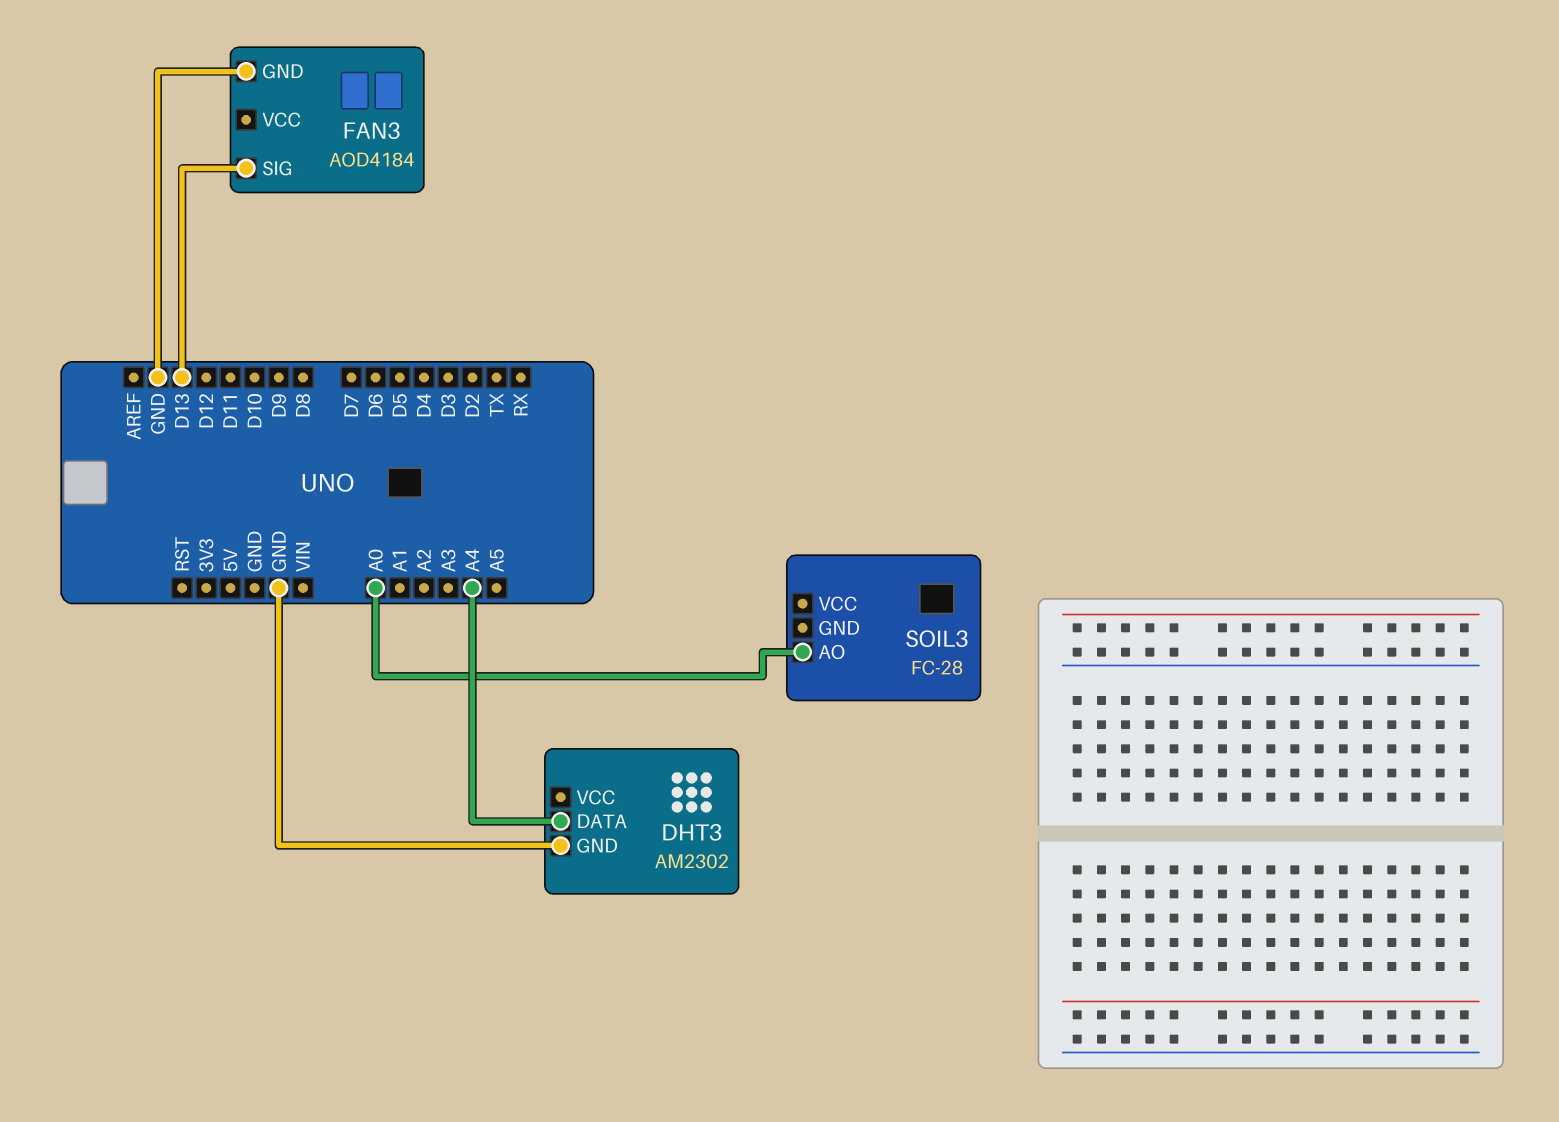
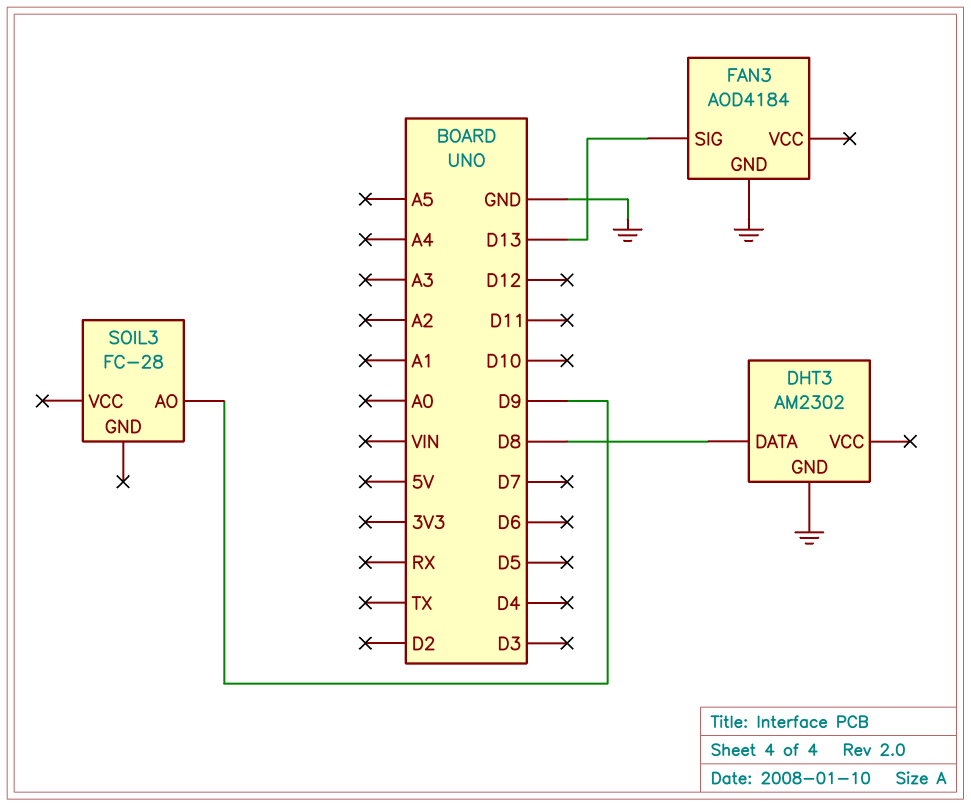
DHT3 pin DATA: A4 -> D8
SOIL3 pin AO: A0 -> D9

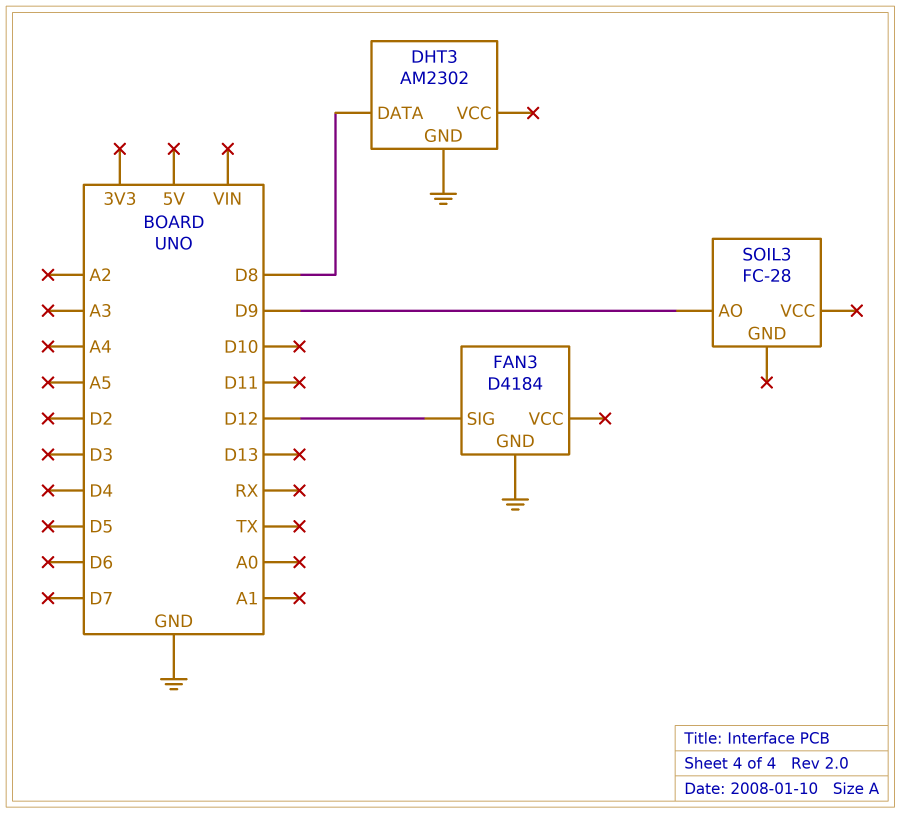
FAN3: AOD4184 -> D4184
FAN3 pin SIG: D13 -> D12

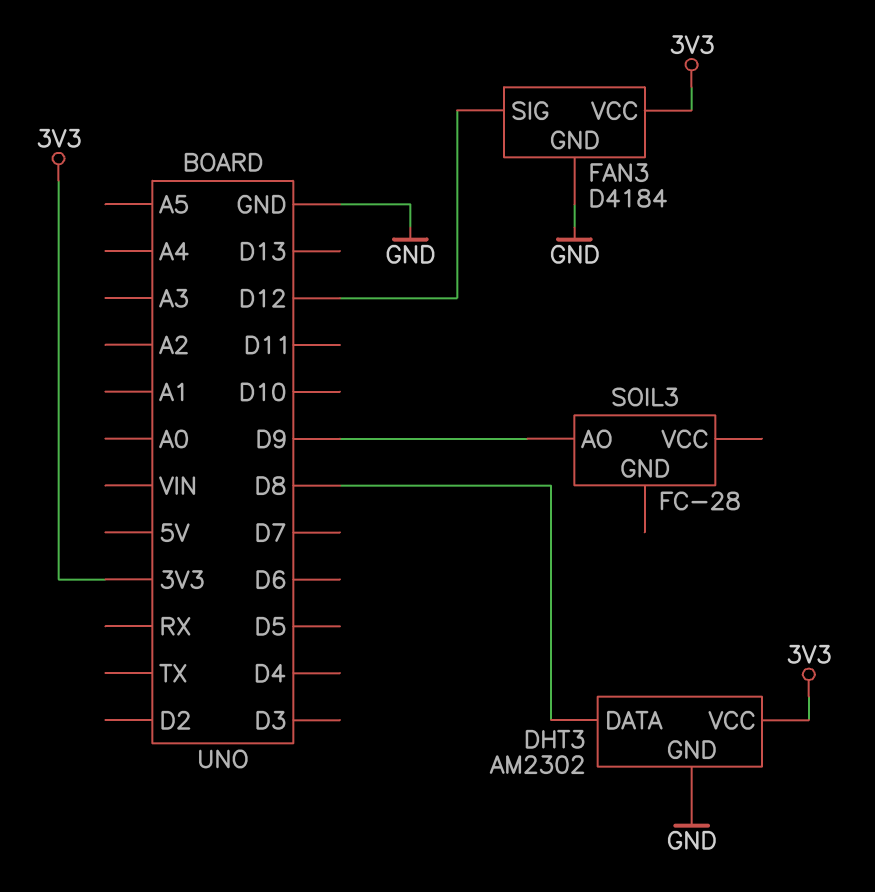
DHT3 pin VCC: none -> 3V3
FAN3 pin VCC: none -> 3V3

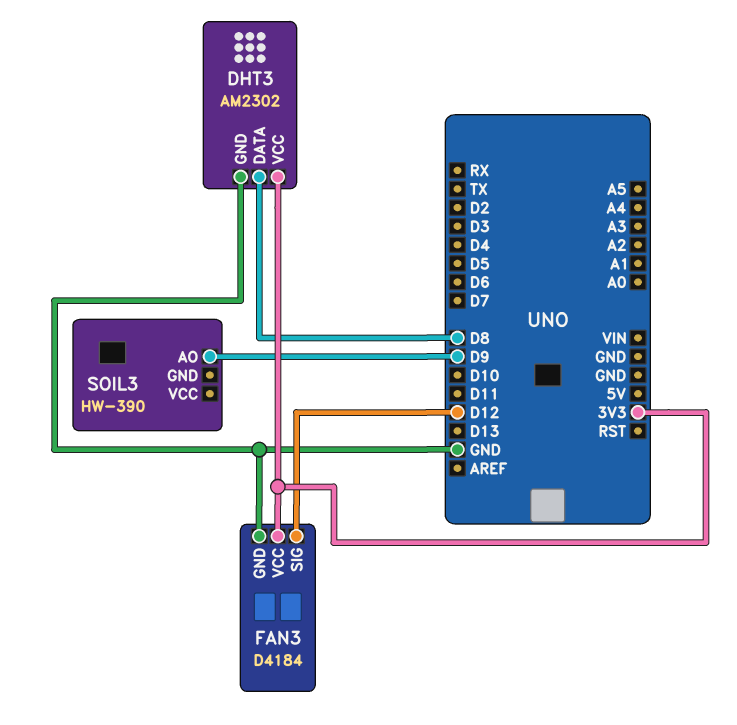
SOIL3: FC-28 -> HW-390

